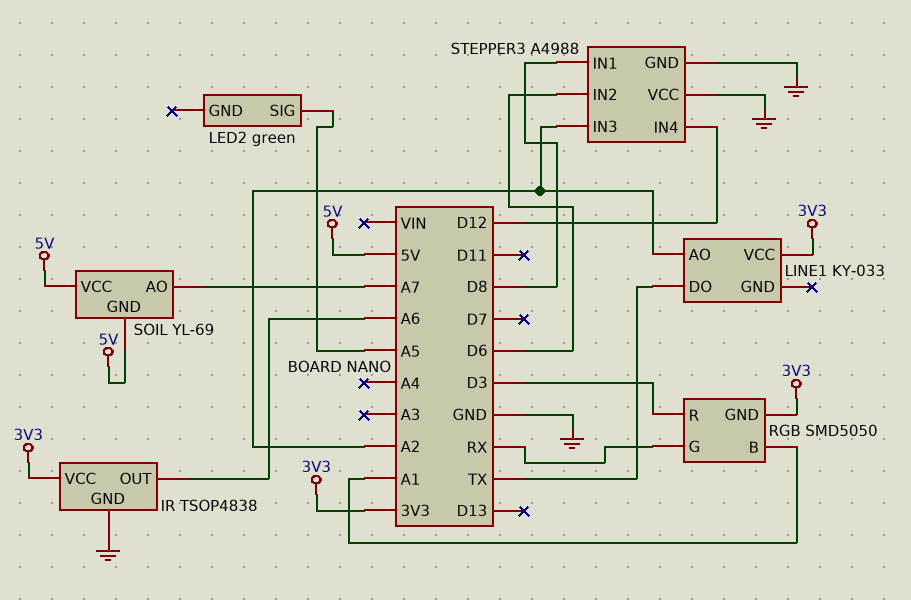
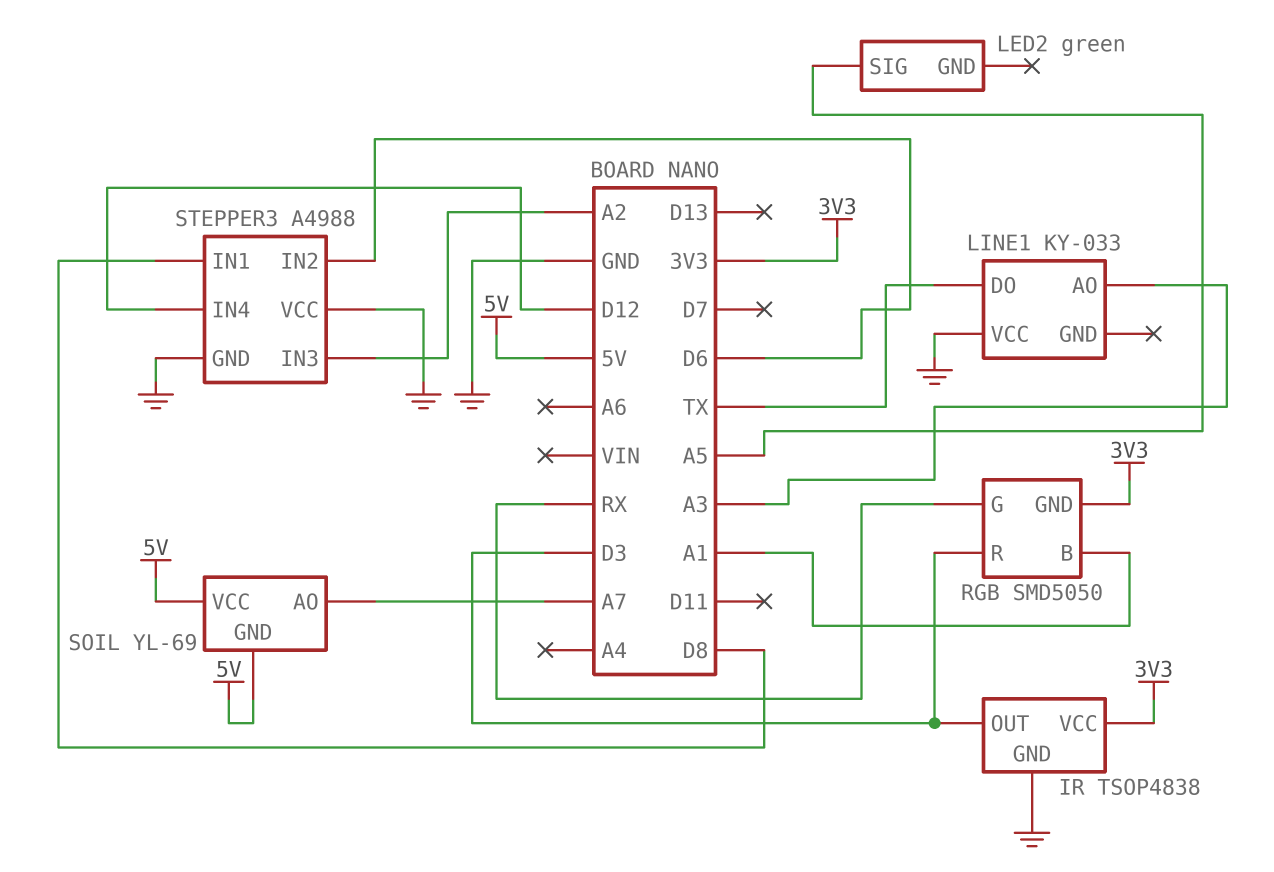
IR pin OUT: A6 -> D3
LINE1 pin AO: A2 -> A3
LINE1 pin VCC: 3V3 -> GND

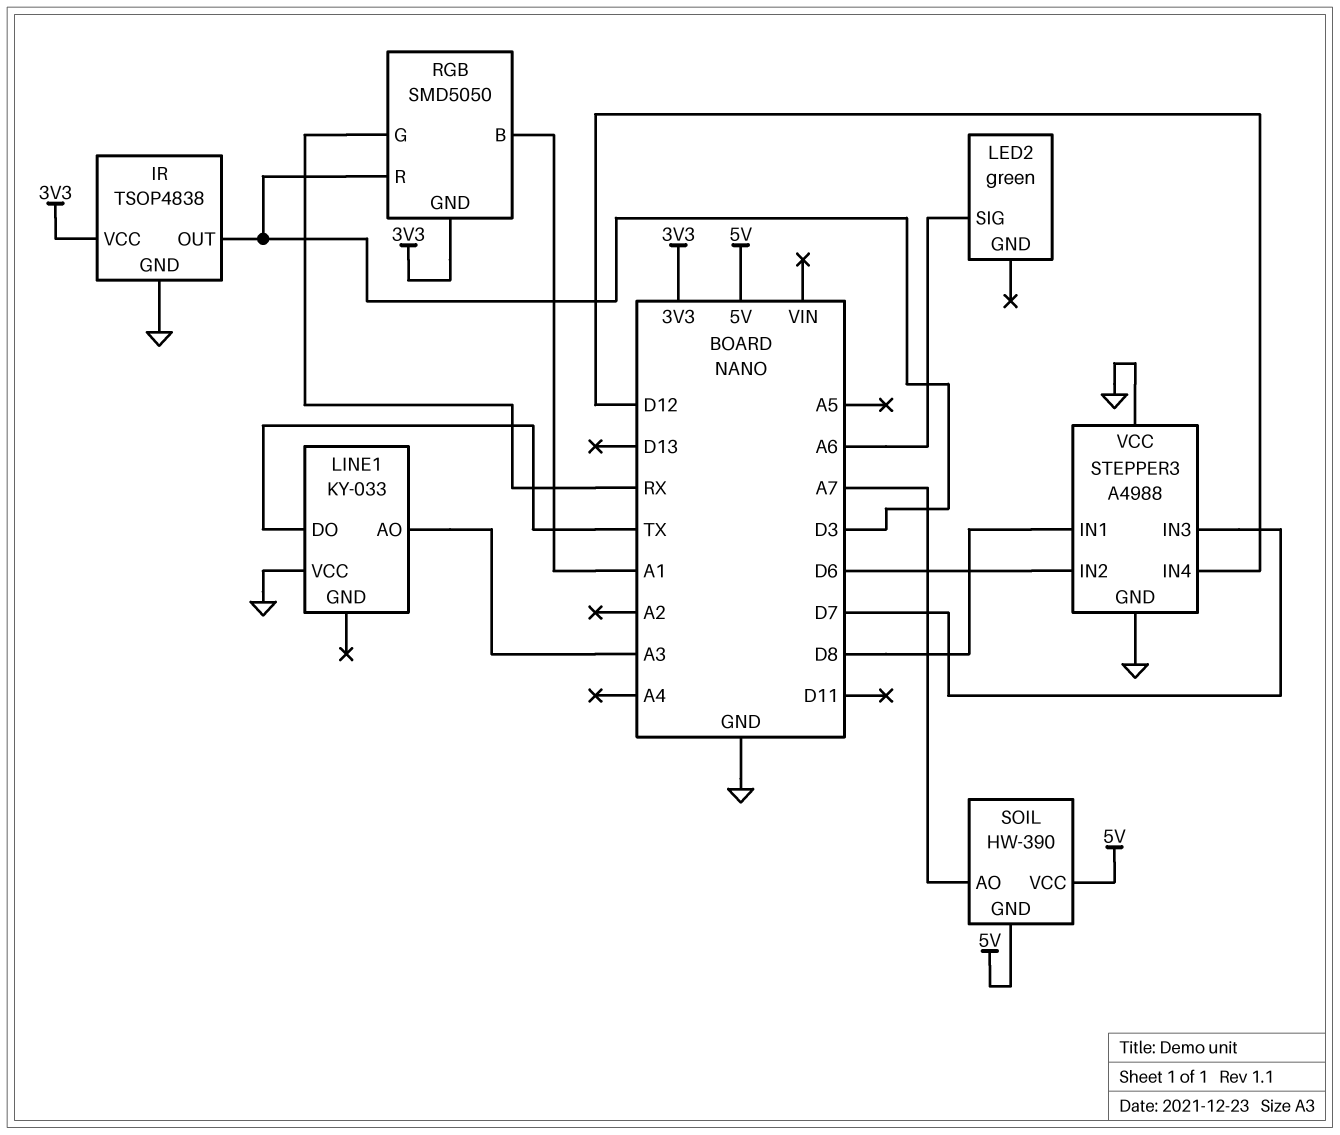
LED2 pin SIG: A5 -> A6
SOIL: YL-69 -> HW-390
STEPPER3 pin IN3: A2 -> D7

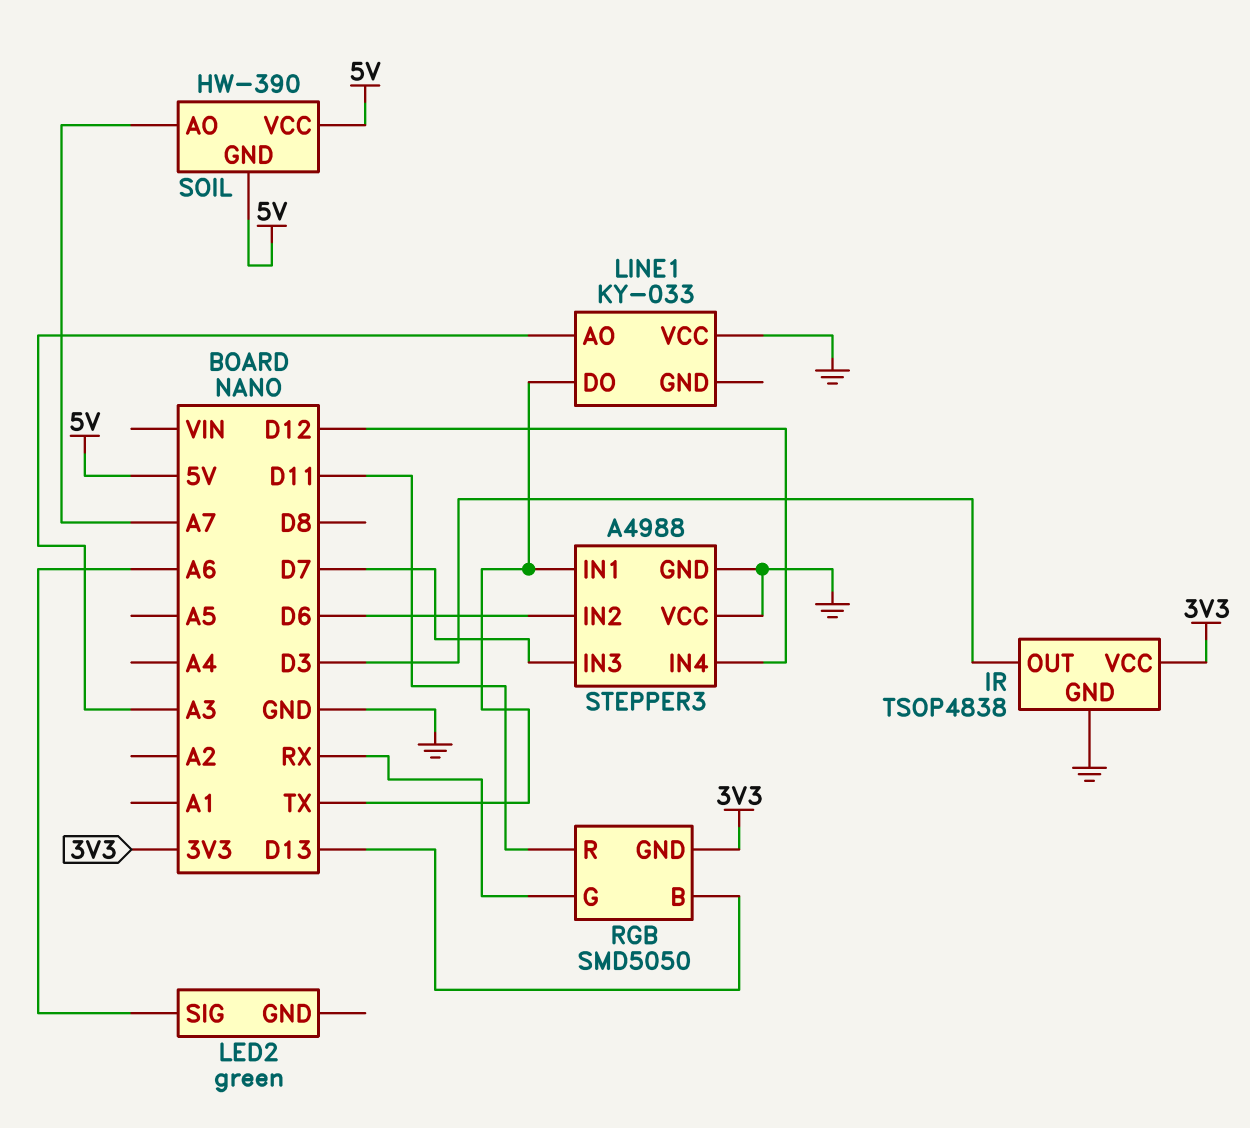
RGB pin B: A1 -> D13
RGB pin R: D3 -> D11
STEPPER3 pin IN1: D8 -> TX

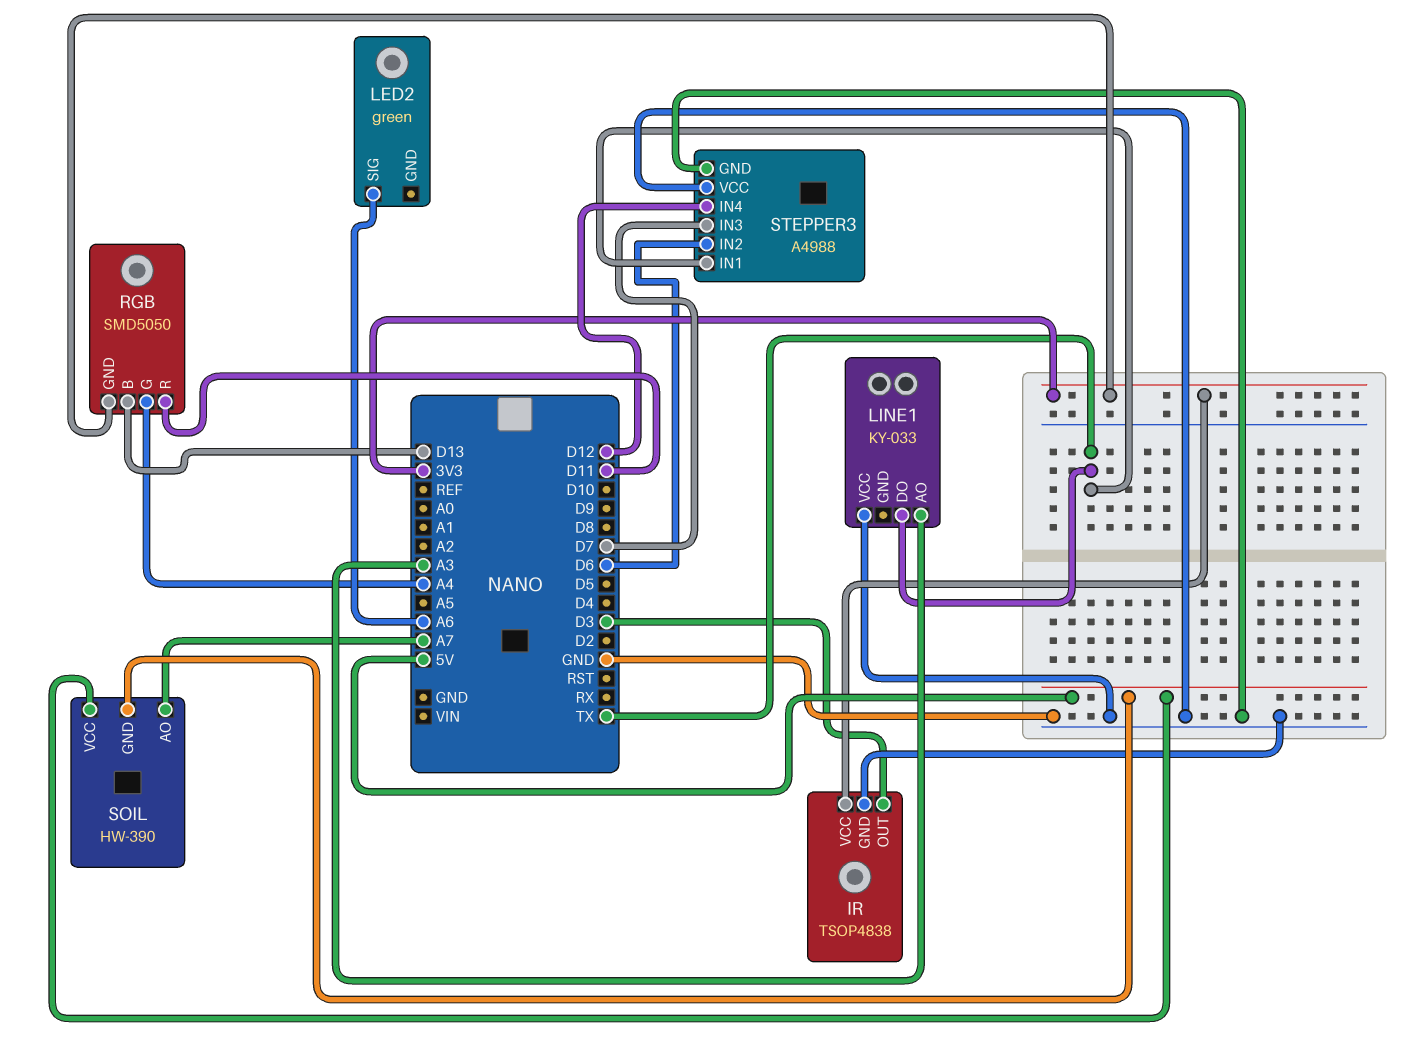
RGB pin G: RX -> A4

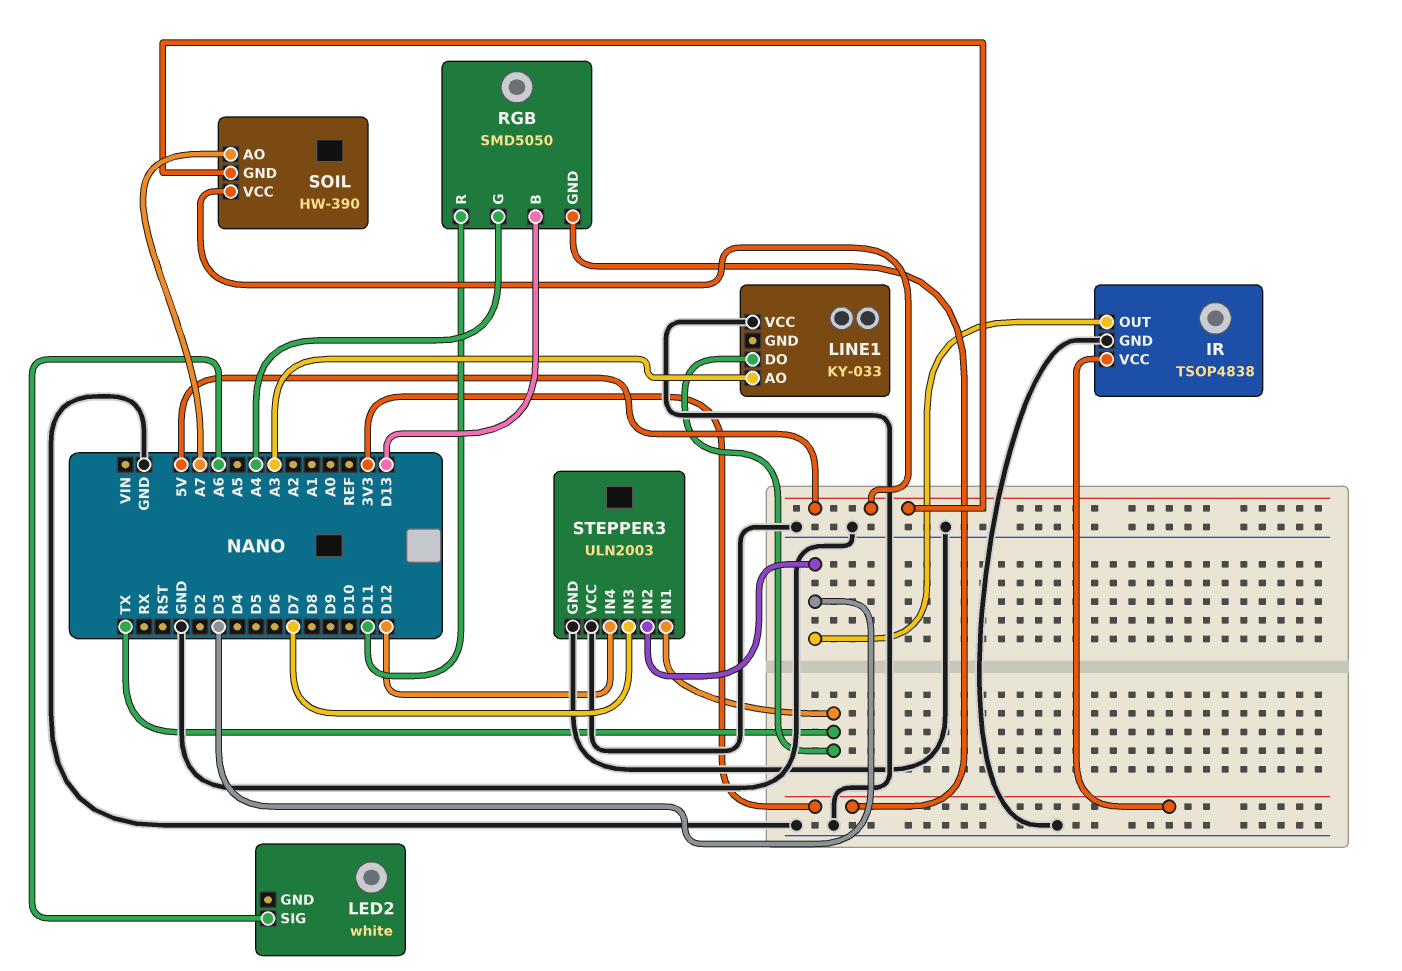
LED2: green -> white
STEPPER3: A4988 -> ULN2003
STEPPER3 pin IN2: D6 -> D3

